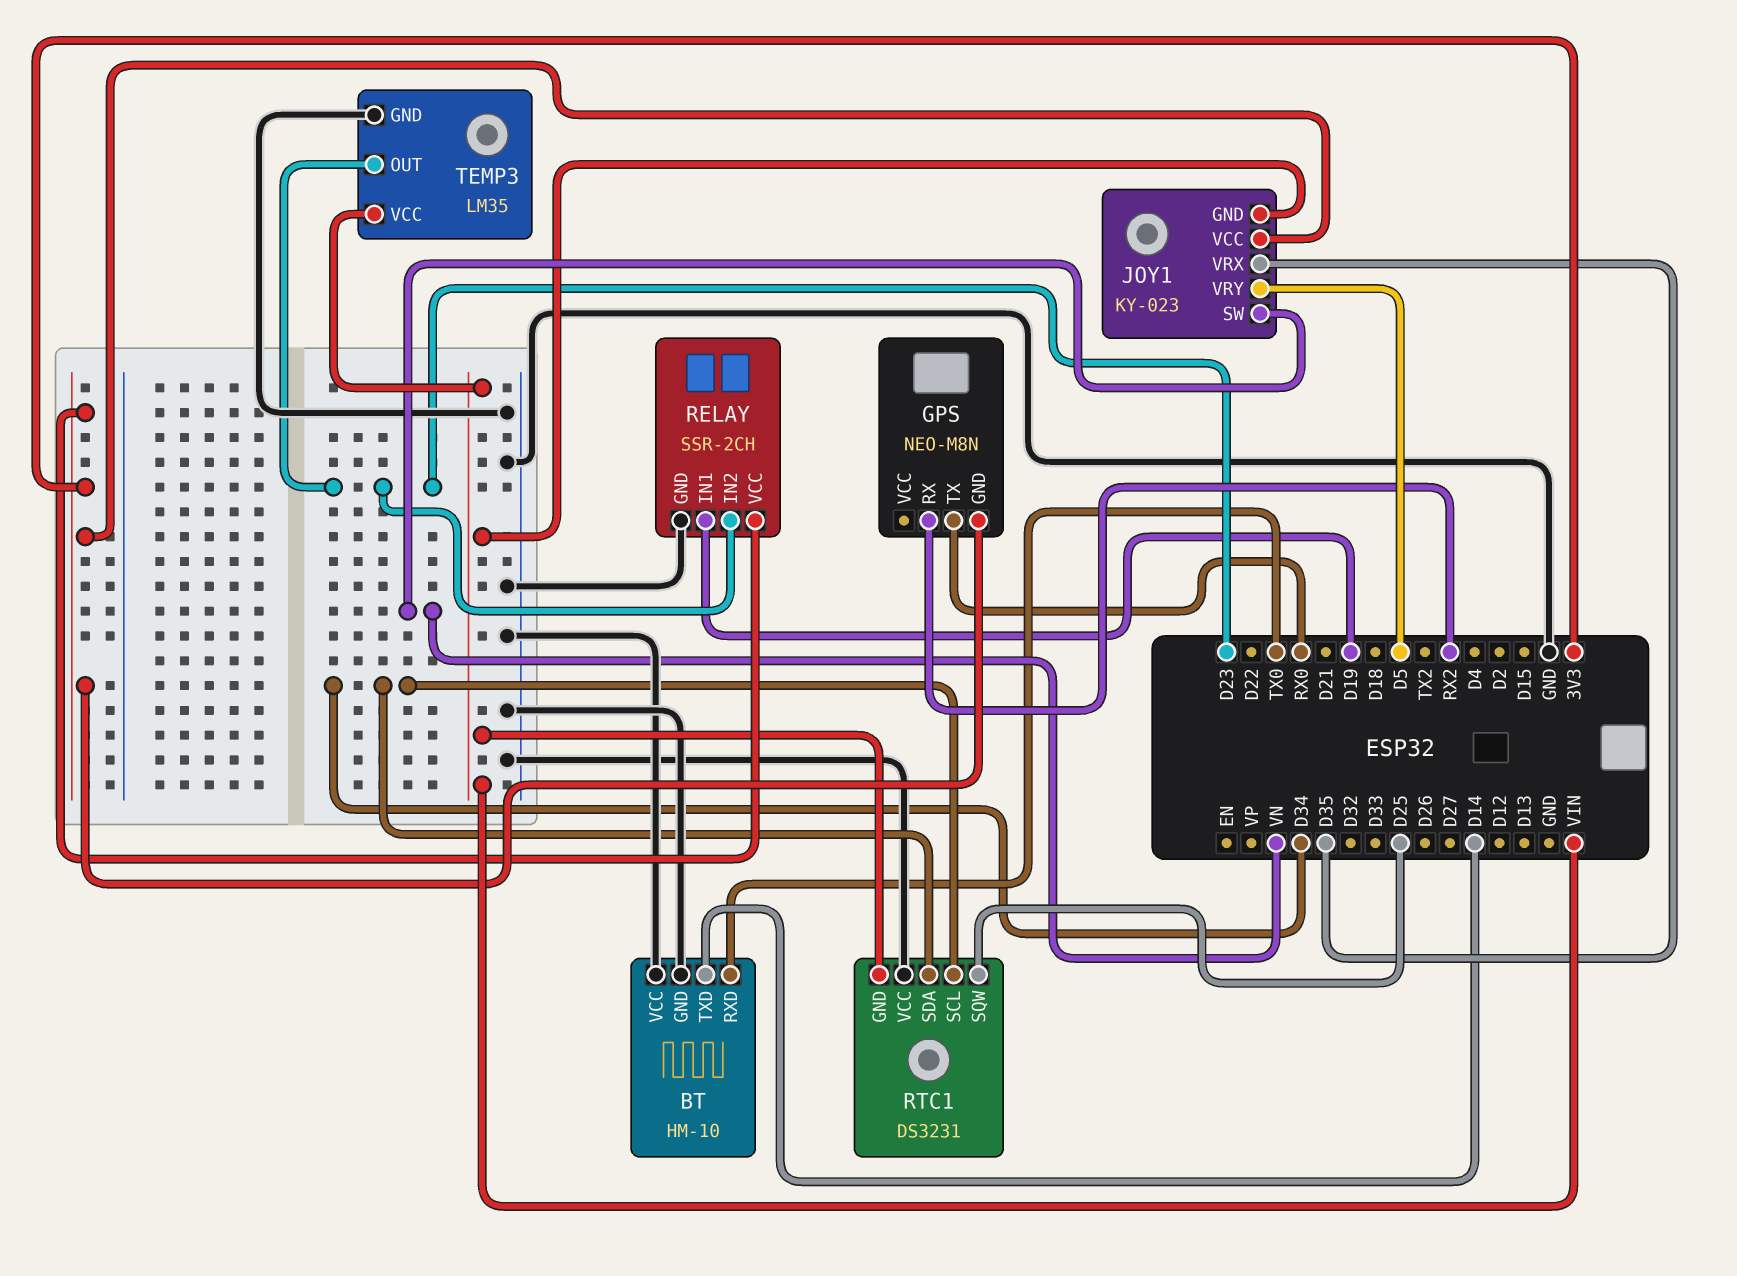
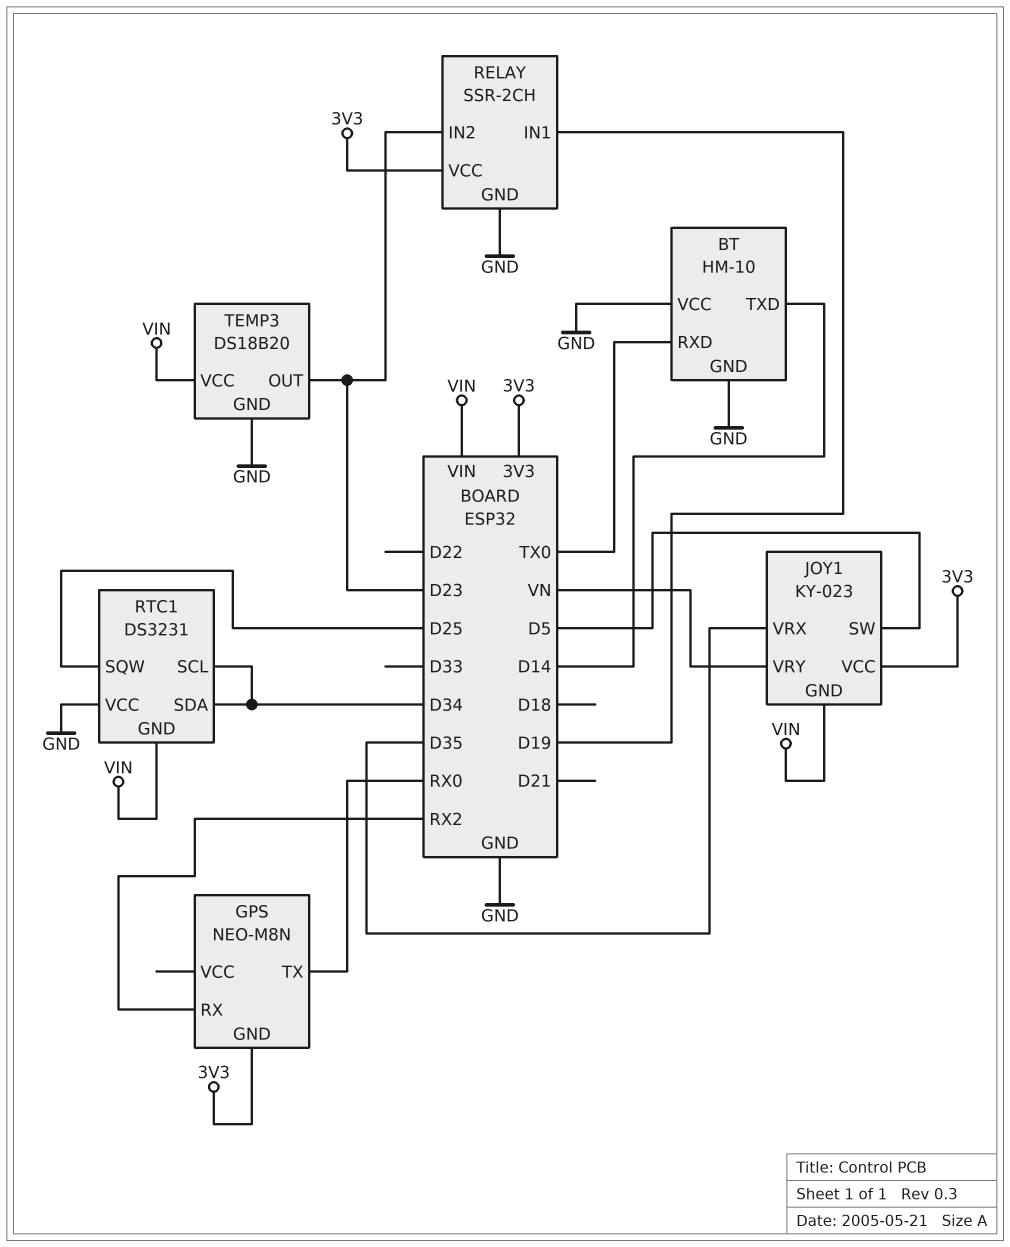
JOY1 pin SW: VN -> D5
JOY1 pin VRY: D5 -> VN
TEMP3: LM35 -> DS18B20

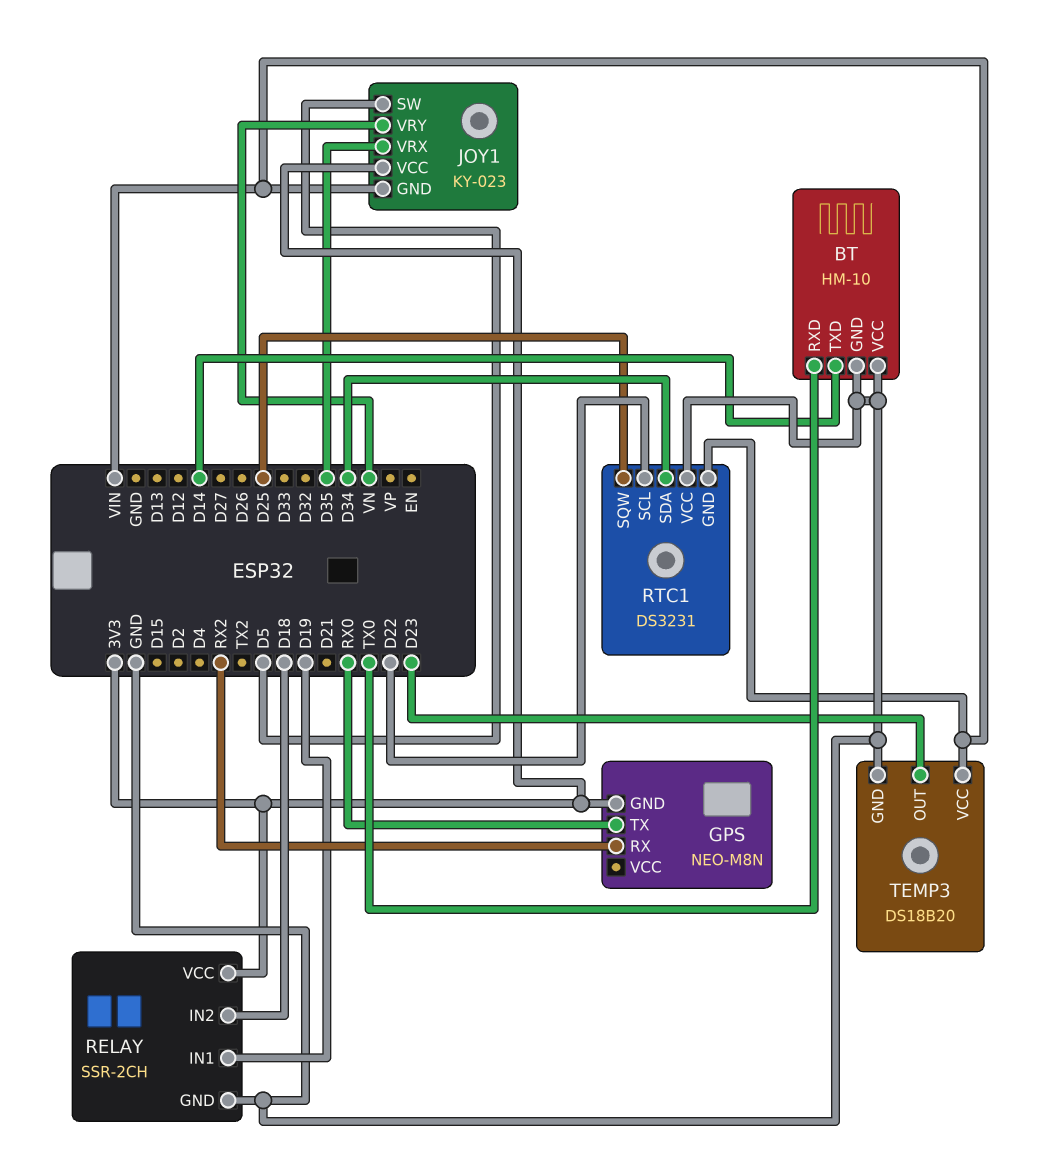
RELAY pin IN2: D23 -> D18
RTC1 pin SCL: D34 -> D22

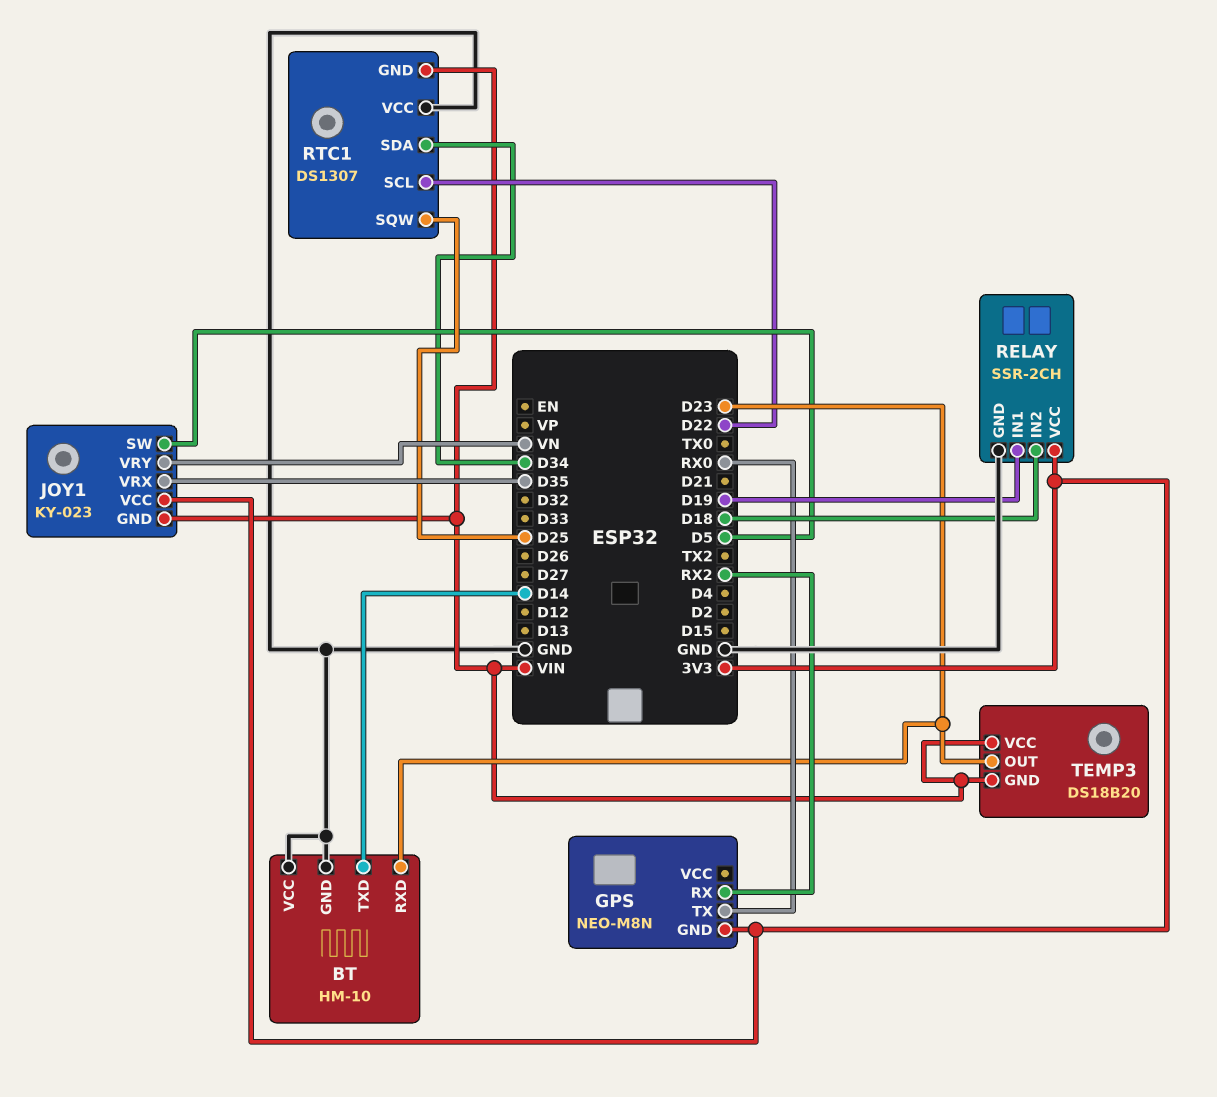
BT pin RXD: TX0 -> D23
RTC1: DS3231 -> DS1307
TEMP3 pin GND: GND -> VIN

